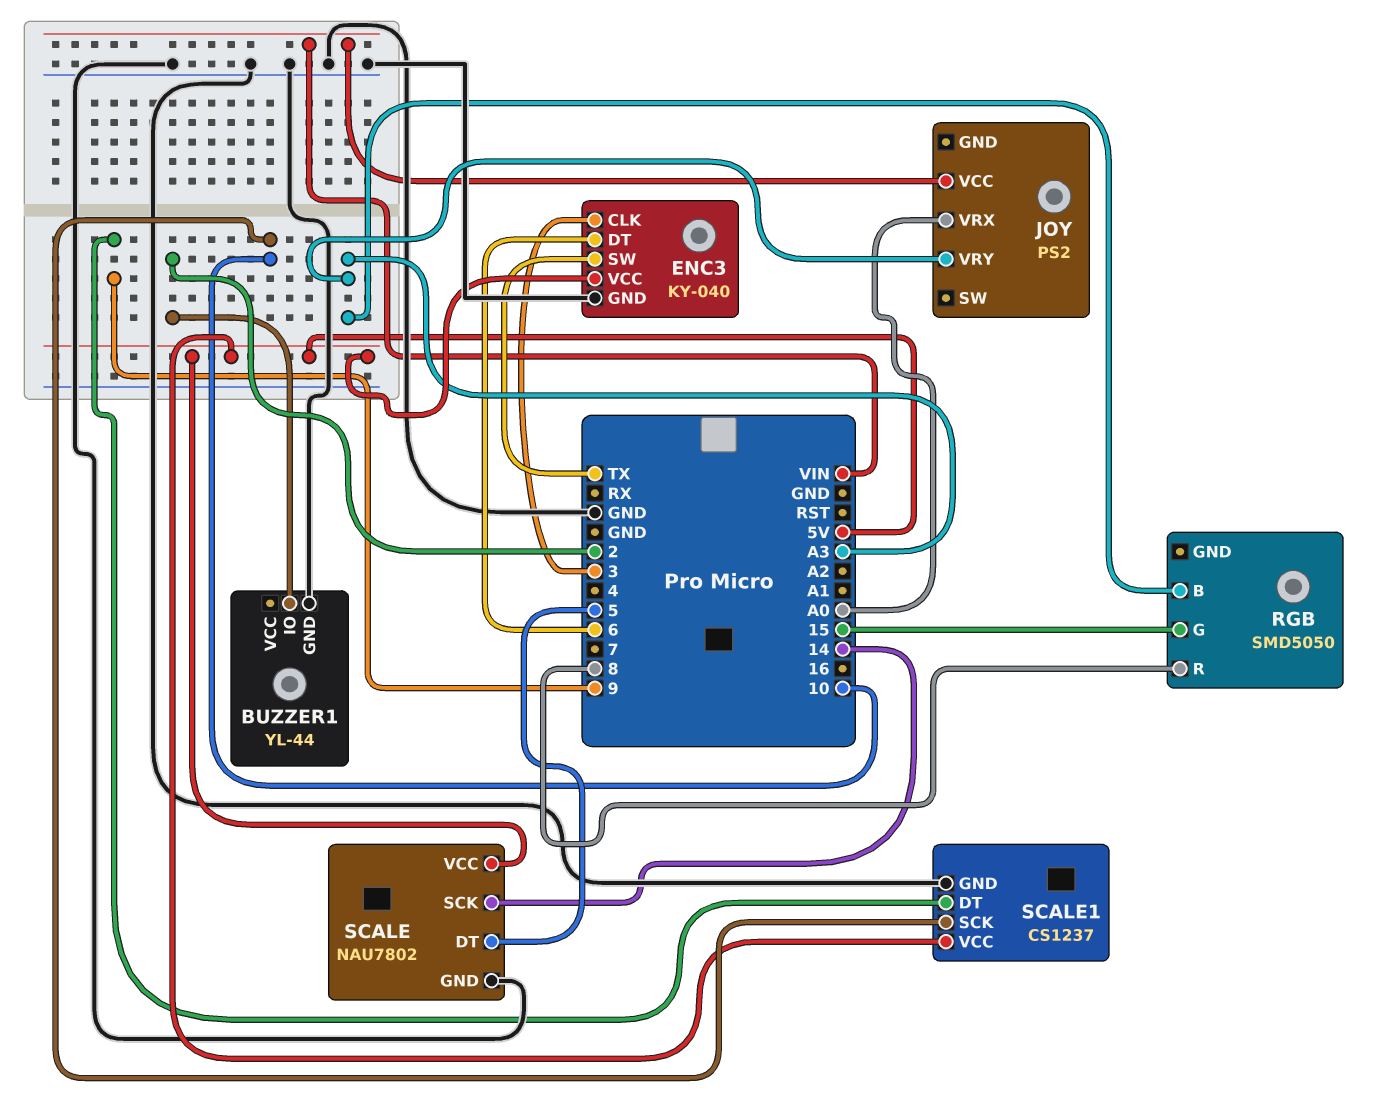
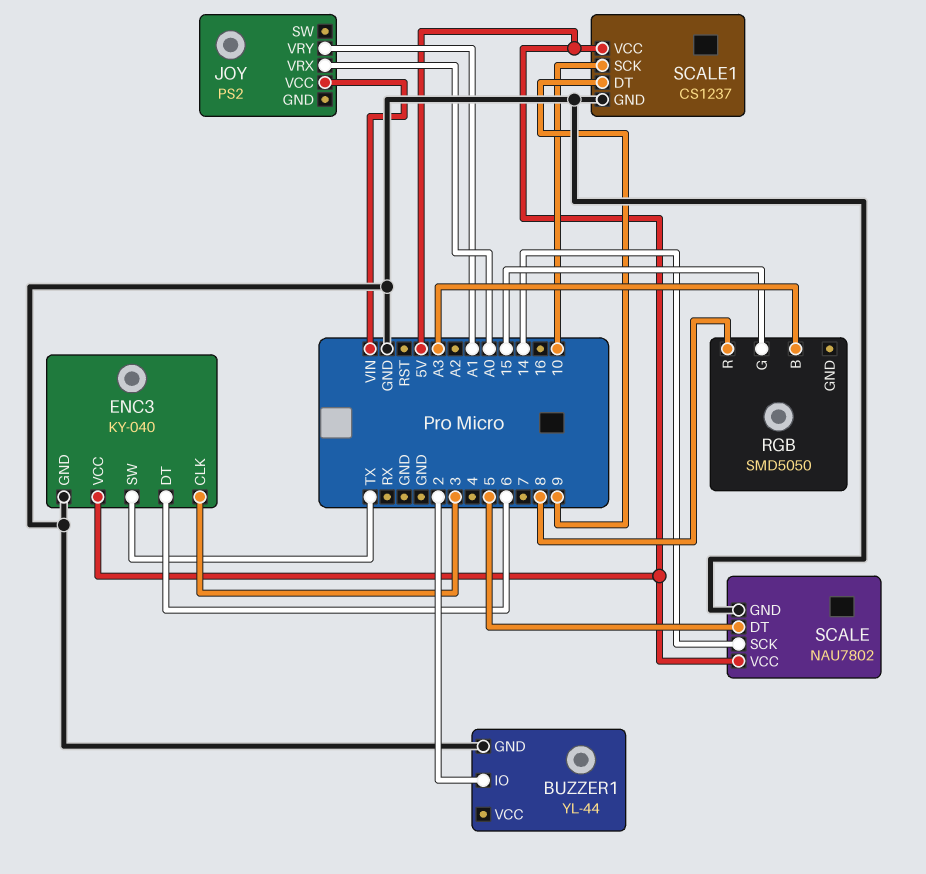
JOY pin VRY: A3 -> A1

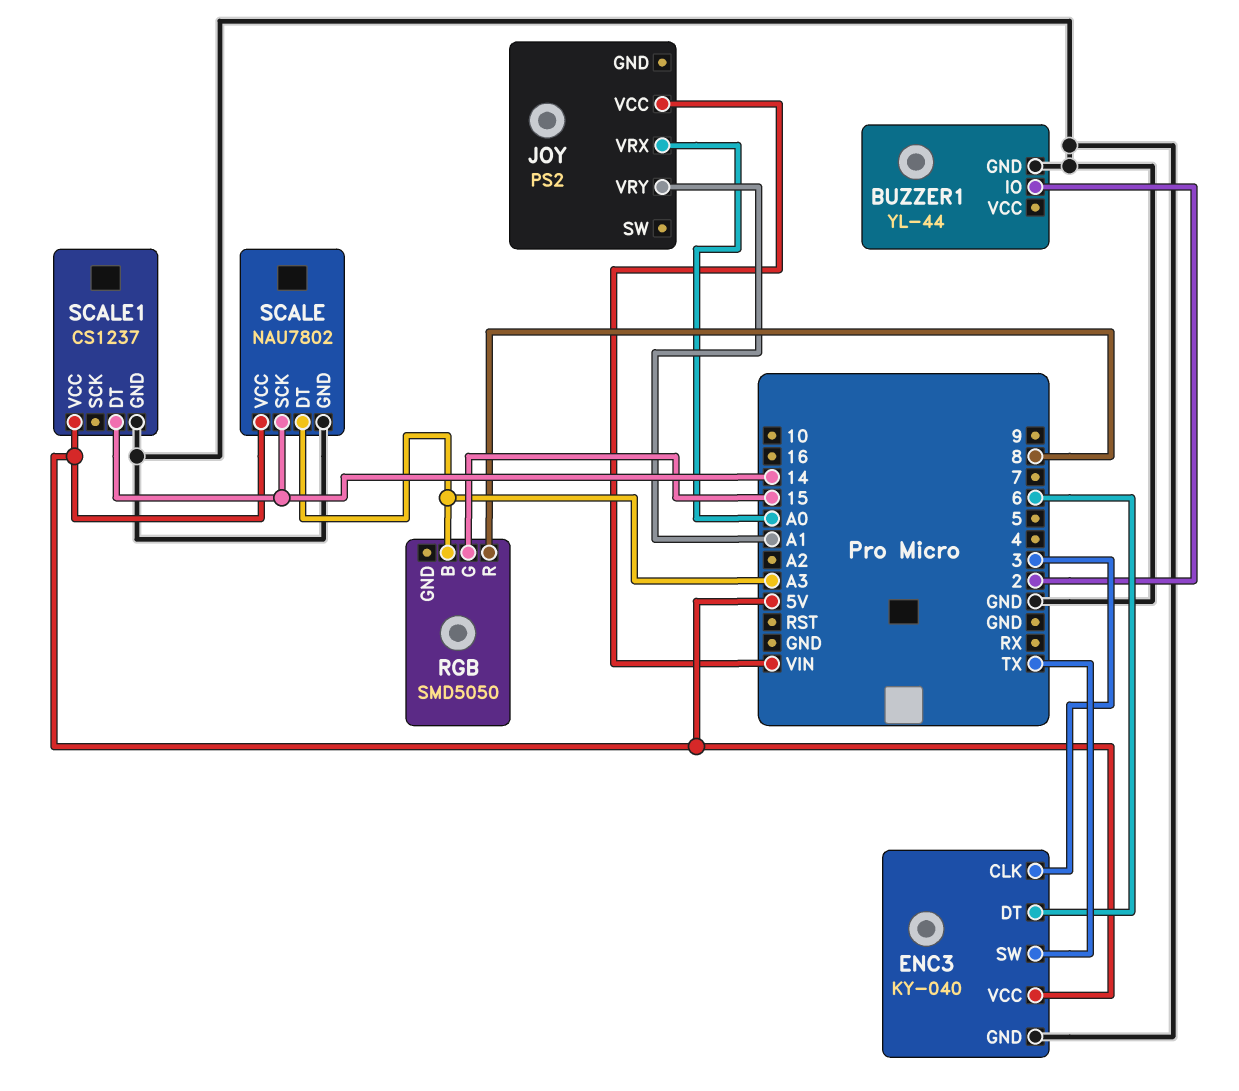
SCALE pin DT: 5 -> A3
SCALE1 pin DT: 9 -> 14
SCALE1 pin SCK: 10 -> none

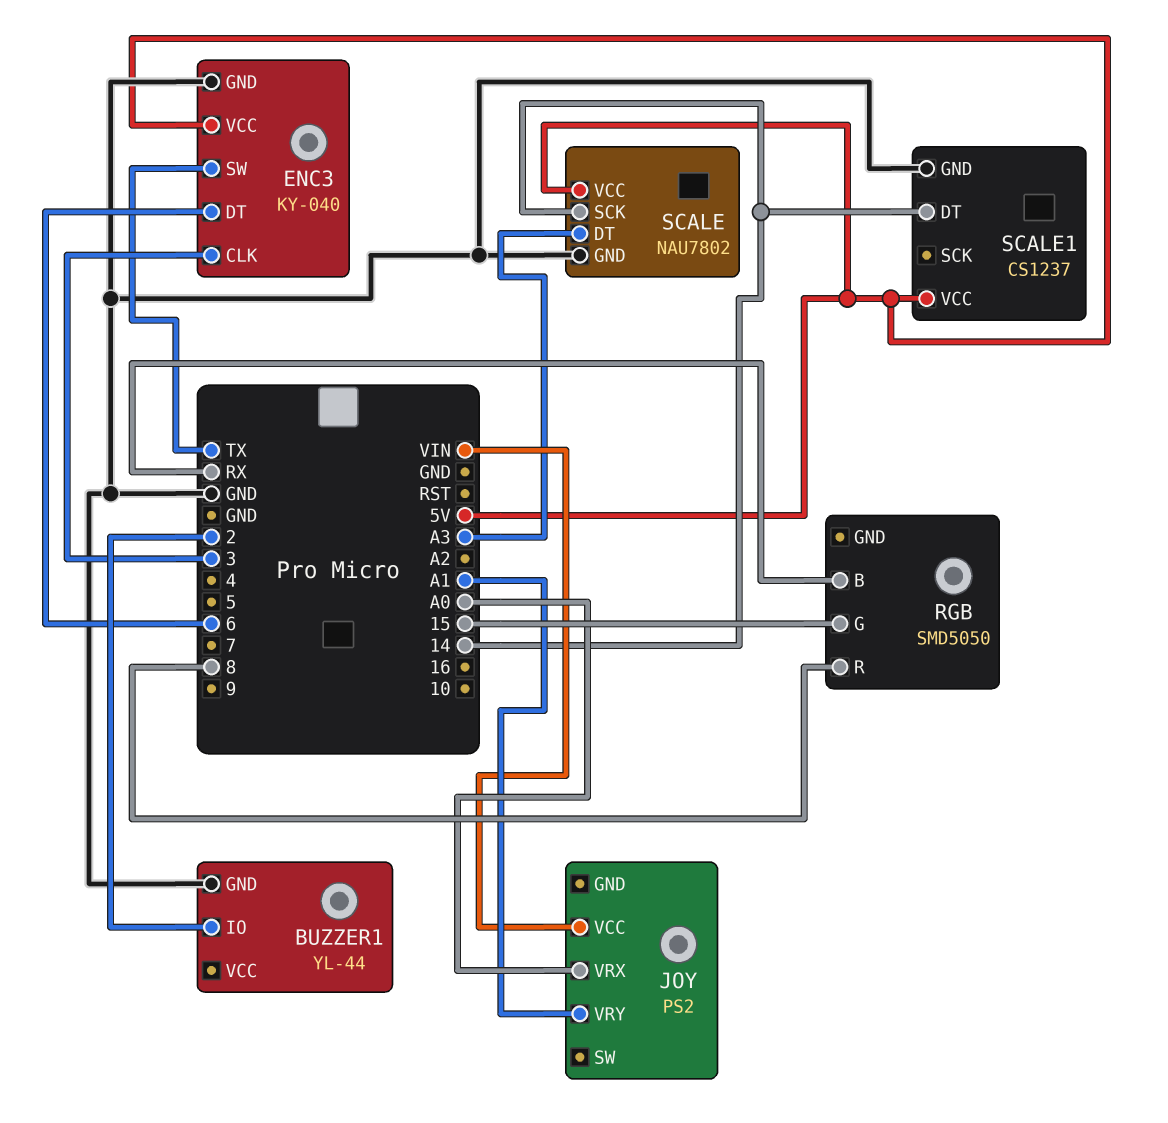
RGB pin B: A3 -> RX

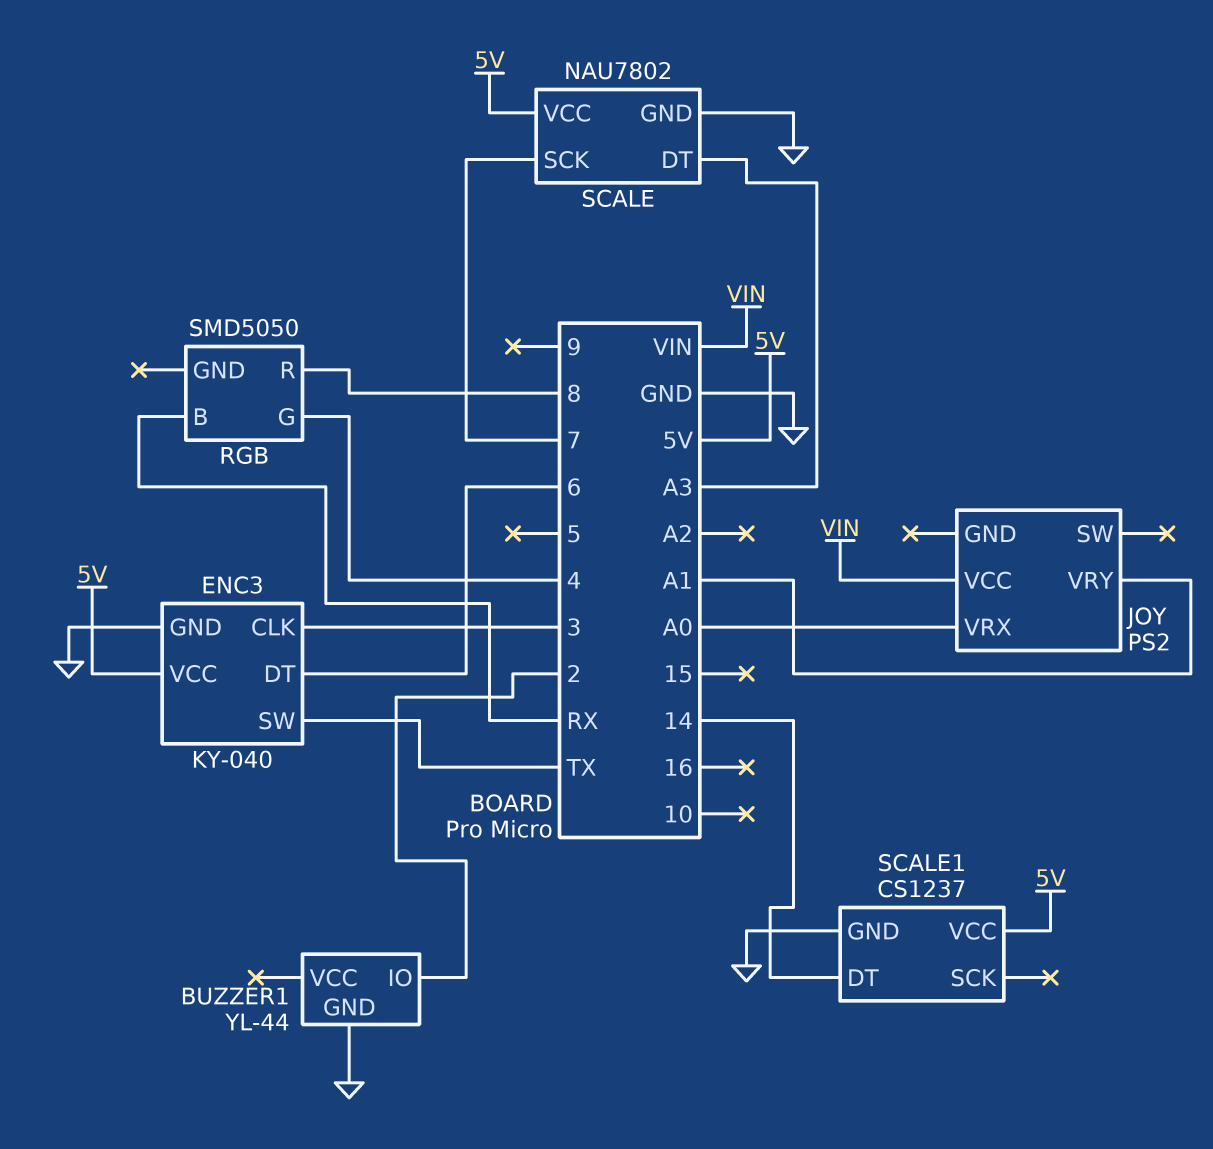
RGB pin G: 15 -> 4
SCALE pin SCK: 14 -> 7

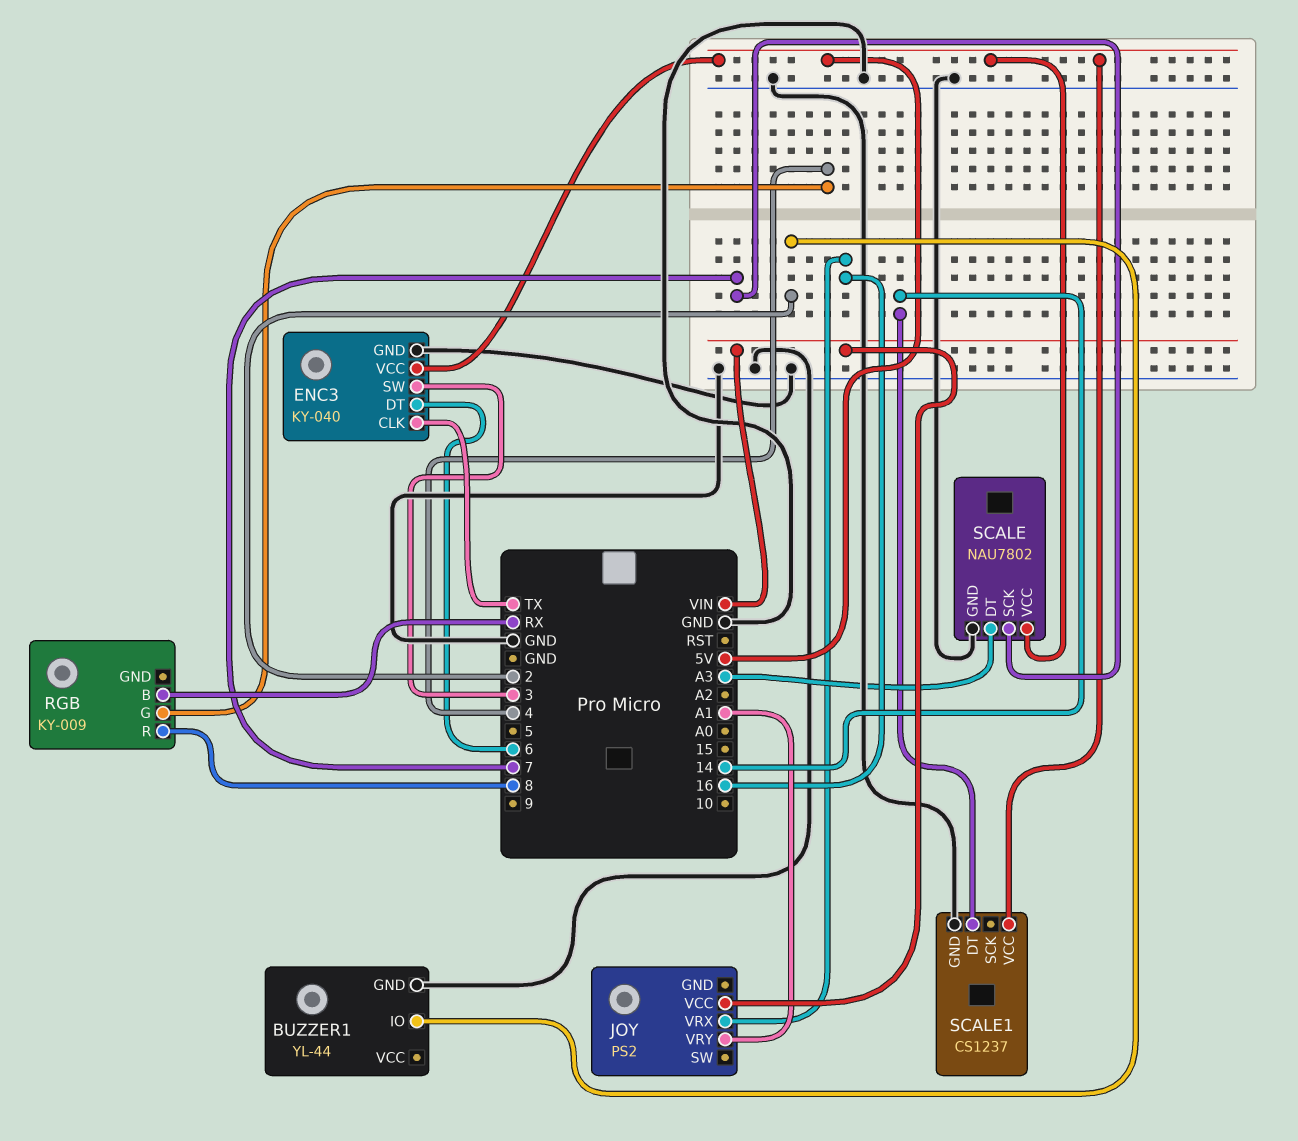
ENC3 pin CLK: 3 -> TX
ENC3 pin SW: TX -> 3
JOY pin VRX: A0 -> 16
RGB: SMD5050 -> KY-009

